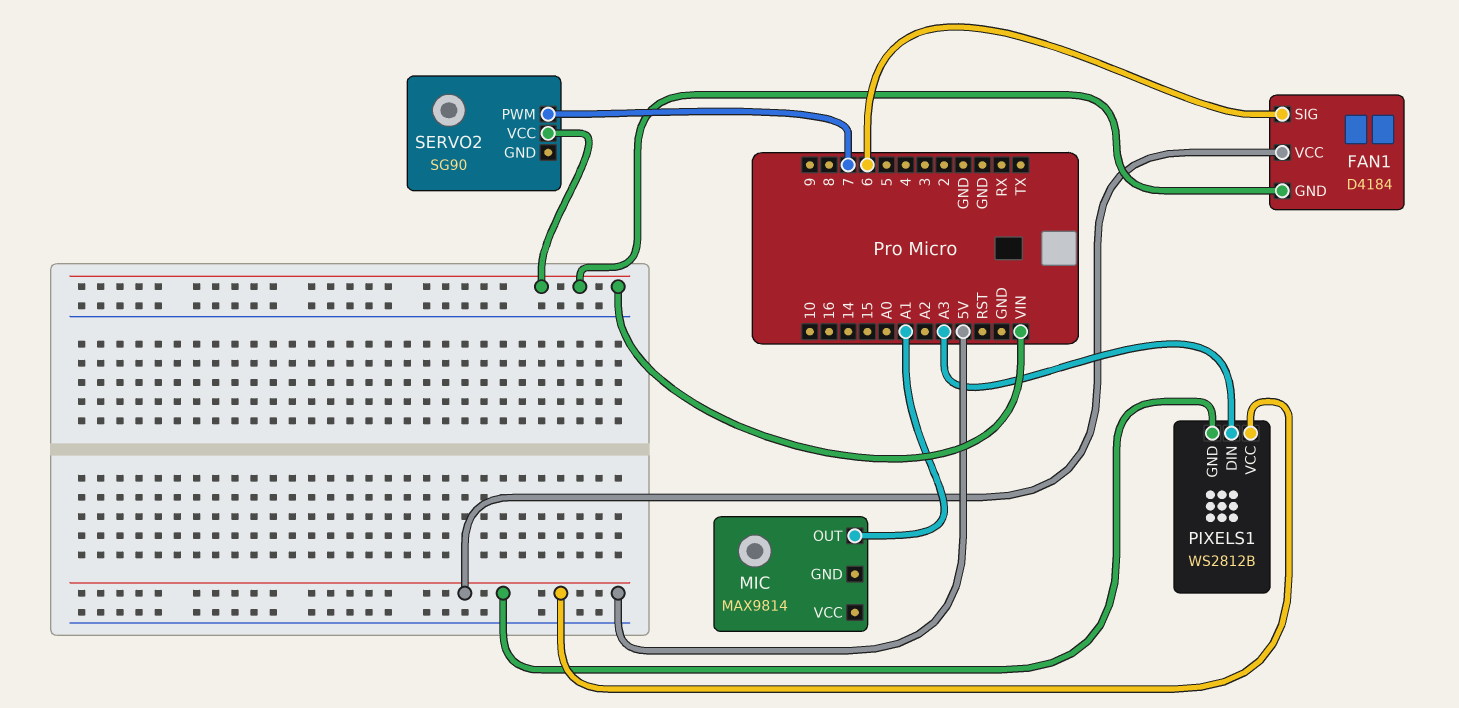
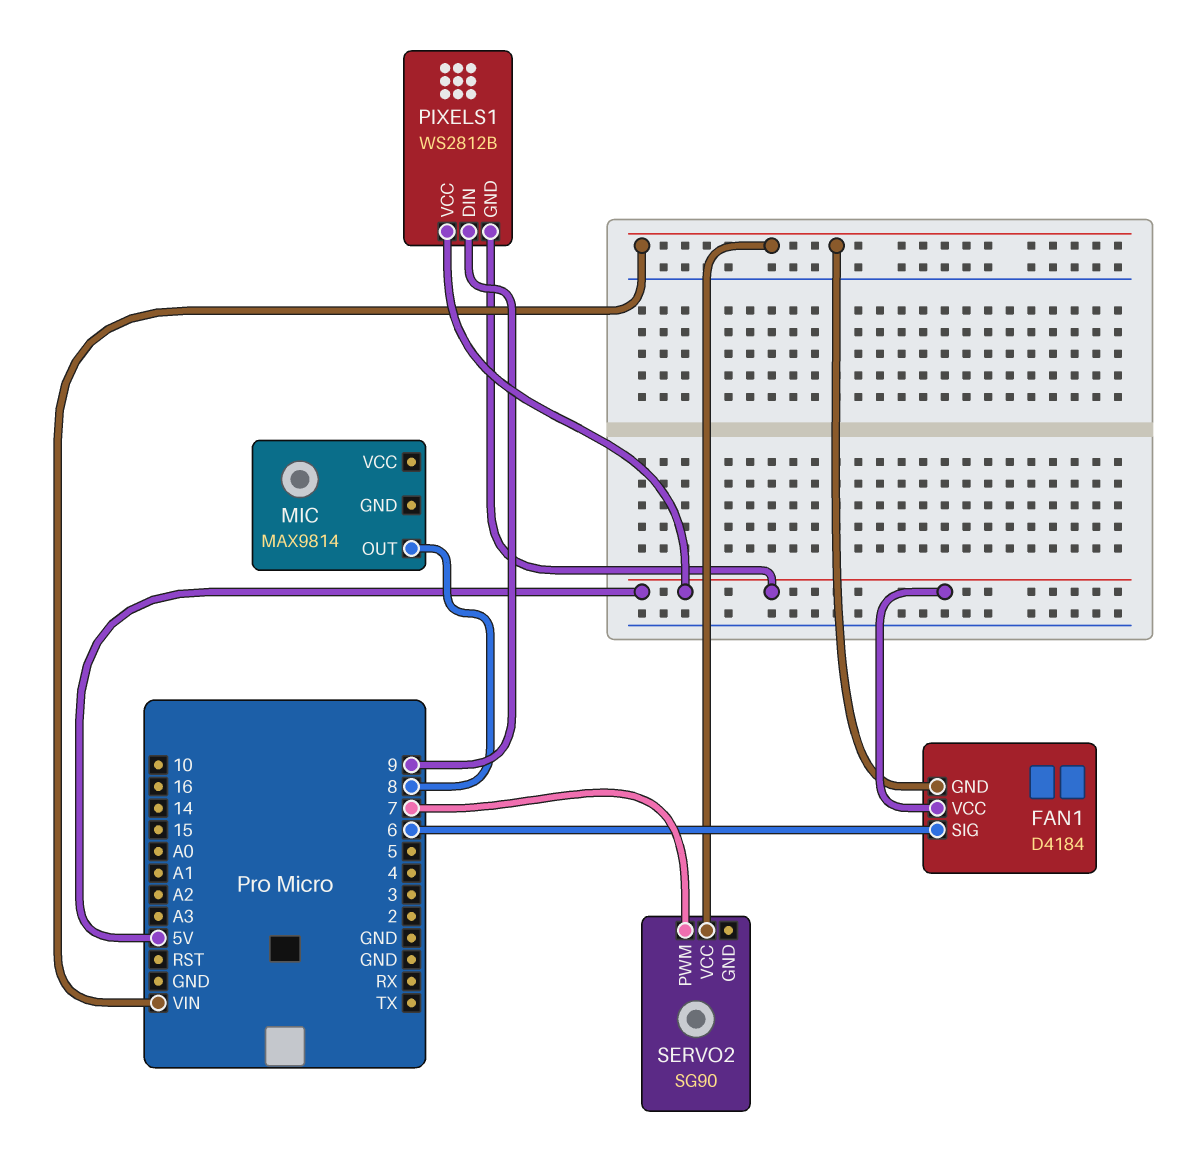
MIC pin OUT: A1 -> 8
PIXELS1 pin DIN: A3 -> 9

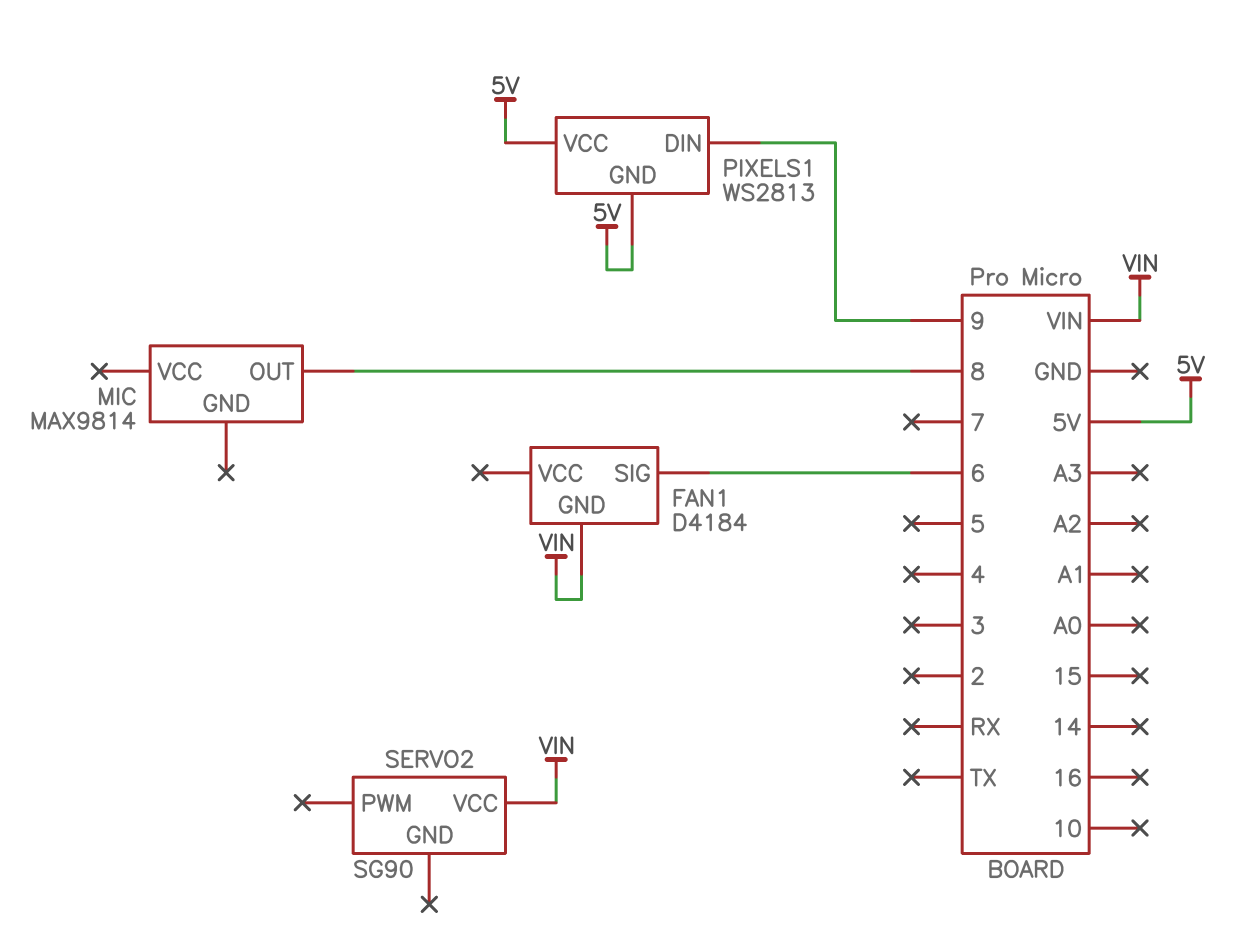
FAN1 pin VCC: 5V -> none
PIXELS1: WS2812B -> WS2813
SERVO2 pin PWM: 7 -> none

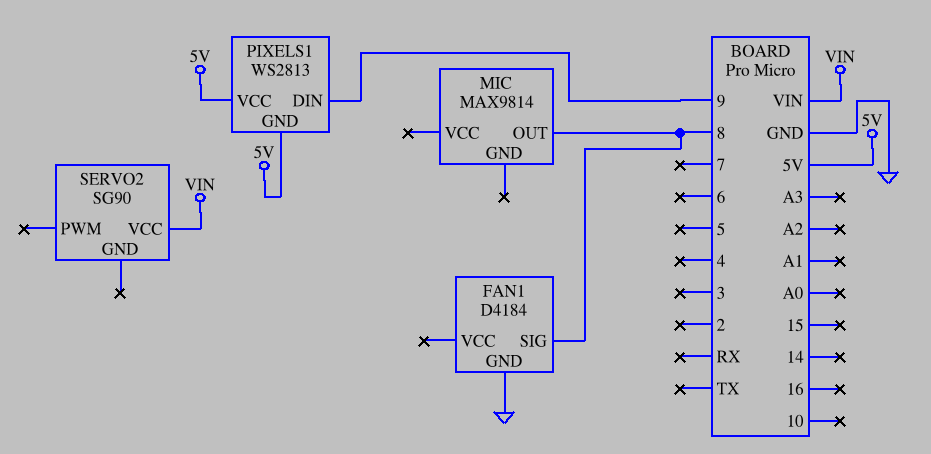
FAN1 pin GND: VIN -> GND
FAN1 pin SIG: 6 -> 8

